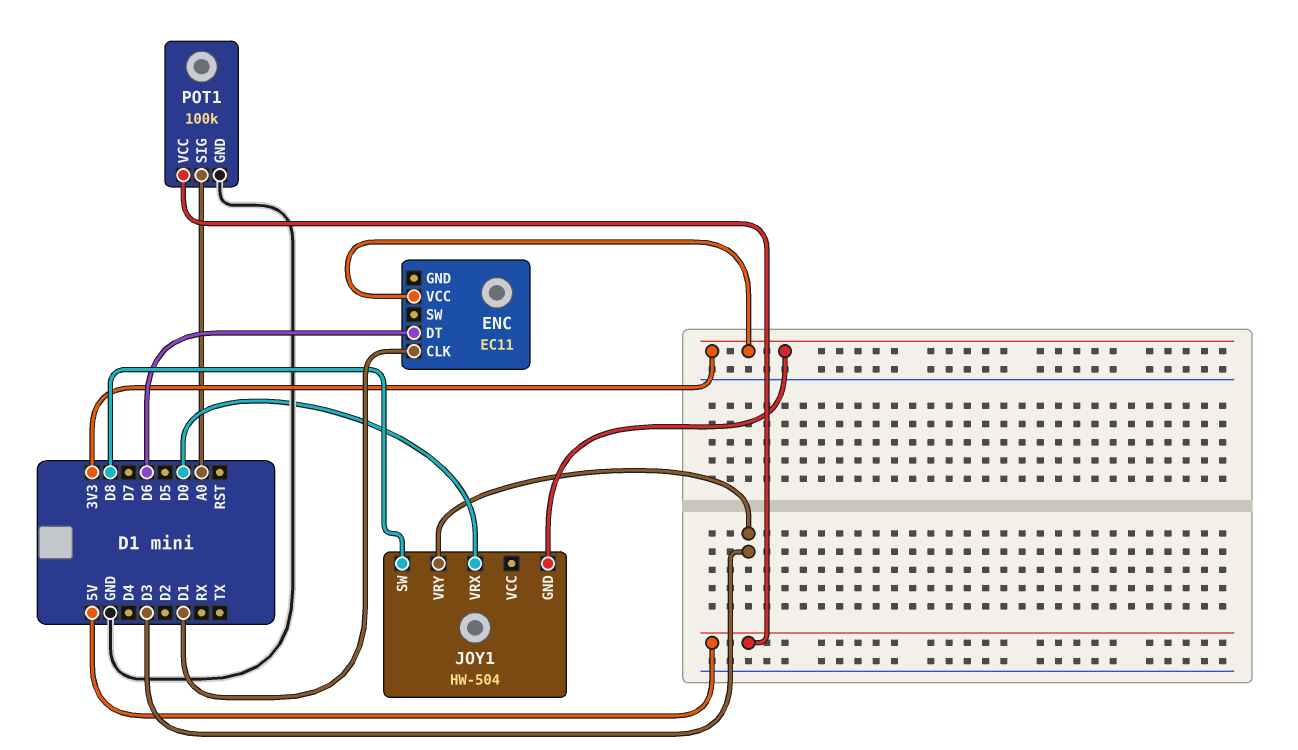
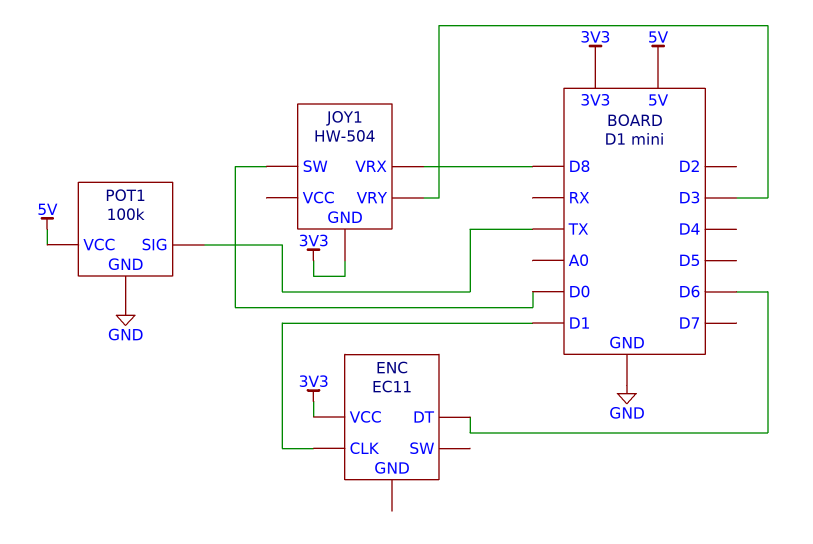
JOY1 pin SW: D8 -> D0
JOY1 pin VRX: D0 -> D8
POT1 pin SIG: A0 -> TX

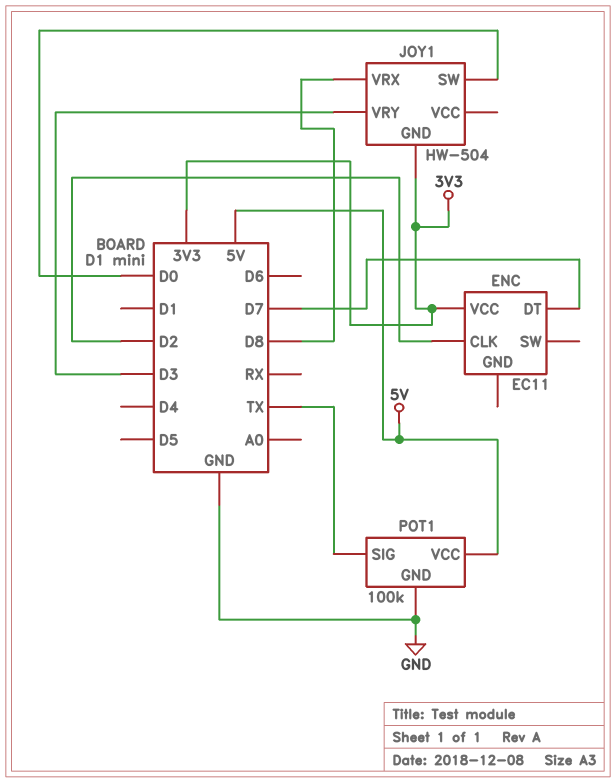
ENC pin CLK: D1 -> D2
ENC pin DT: D6 -> D7

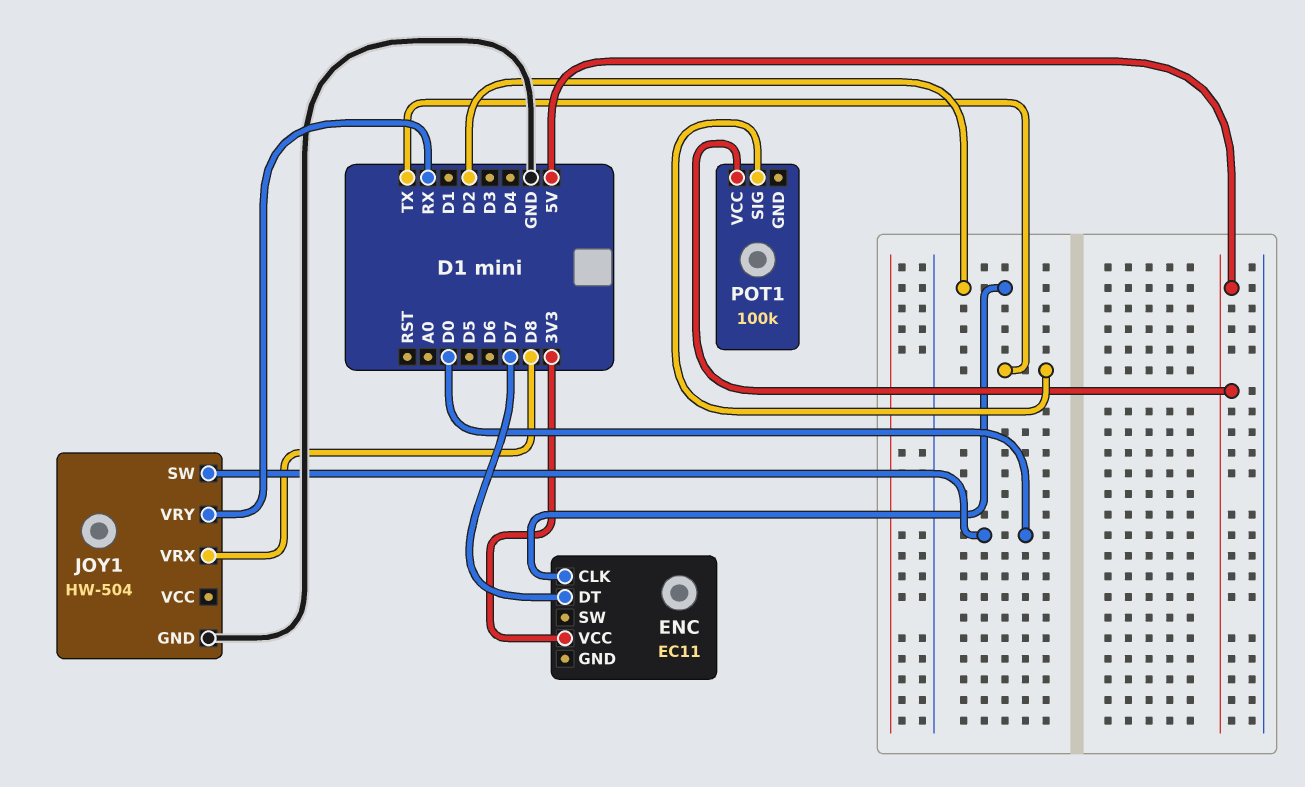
JOY1 pin GND: 3V3 -> GND
JOY1 pin VRY: D3 -> RX
POT1 pin GND: GND -> none

